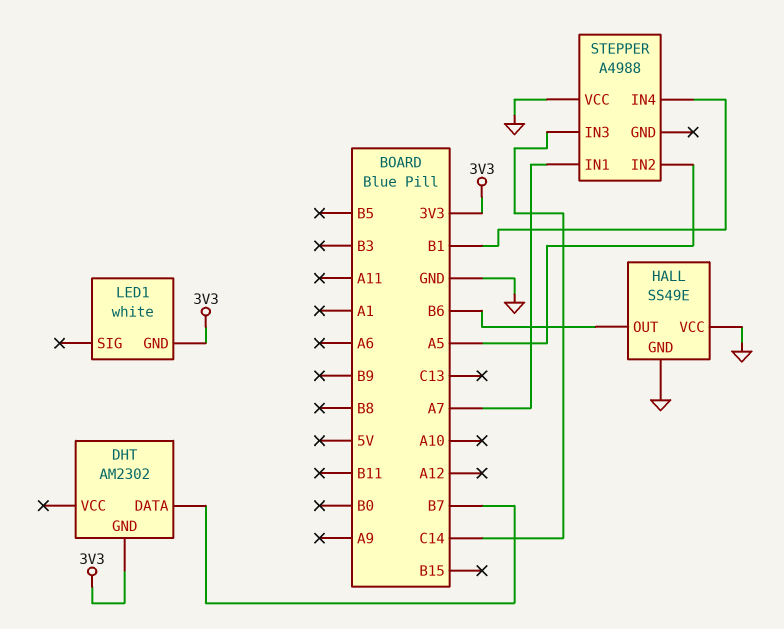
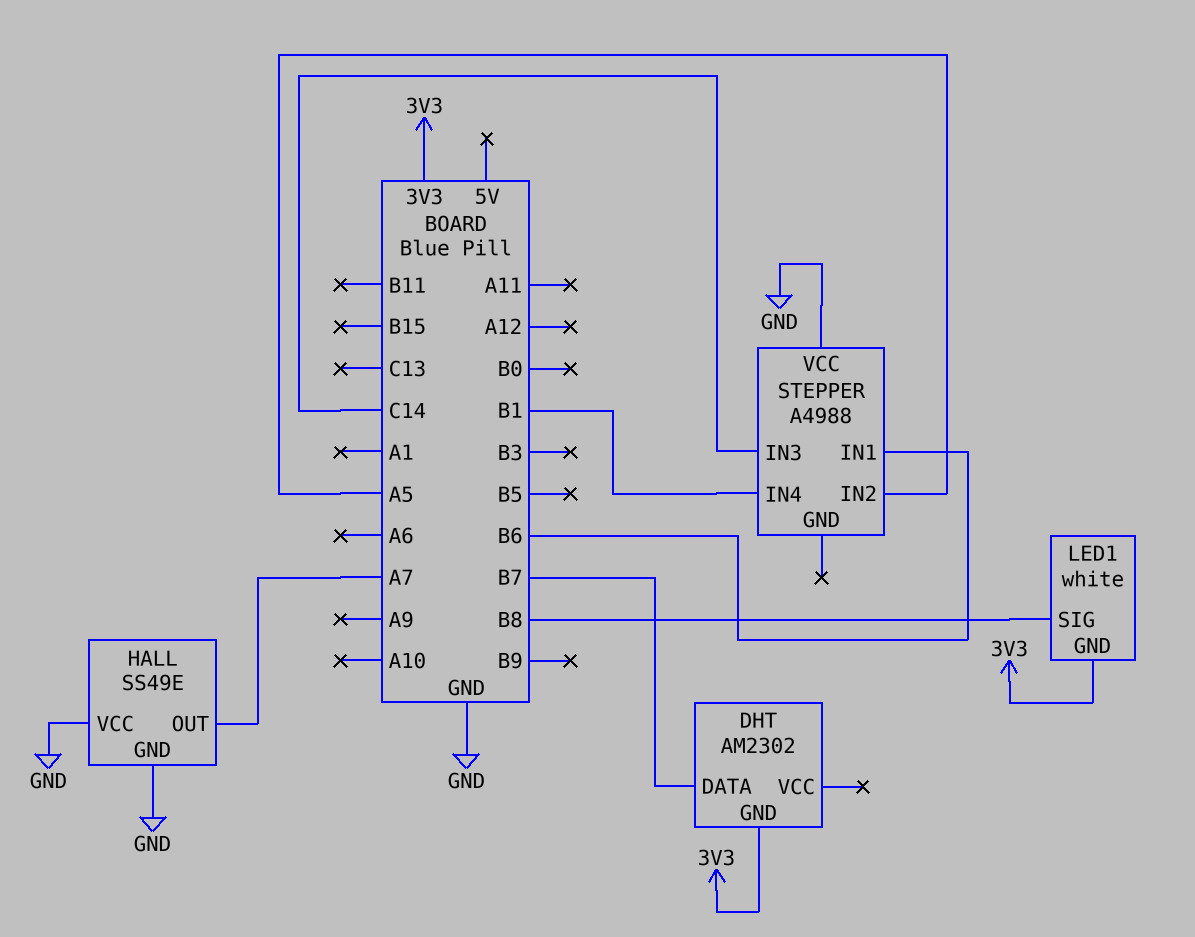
HALL pin OUT: B6 -> A7
LED1 pin SIG: none -> B8
STEPPER pin IN1: A7 -> B6

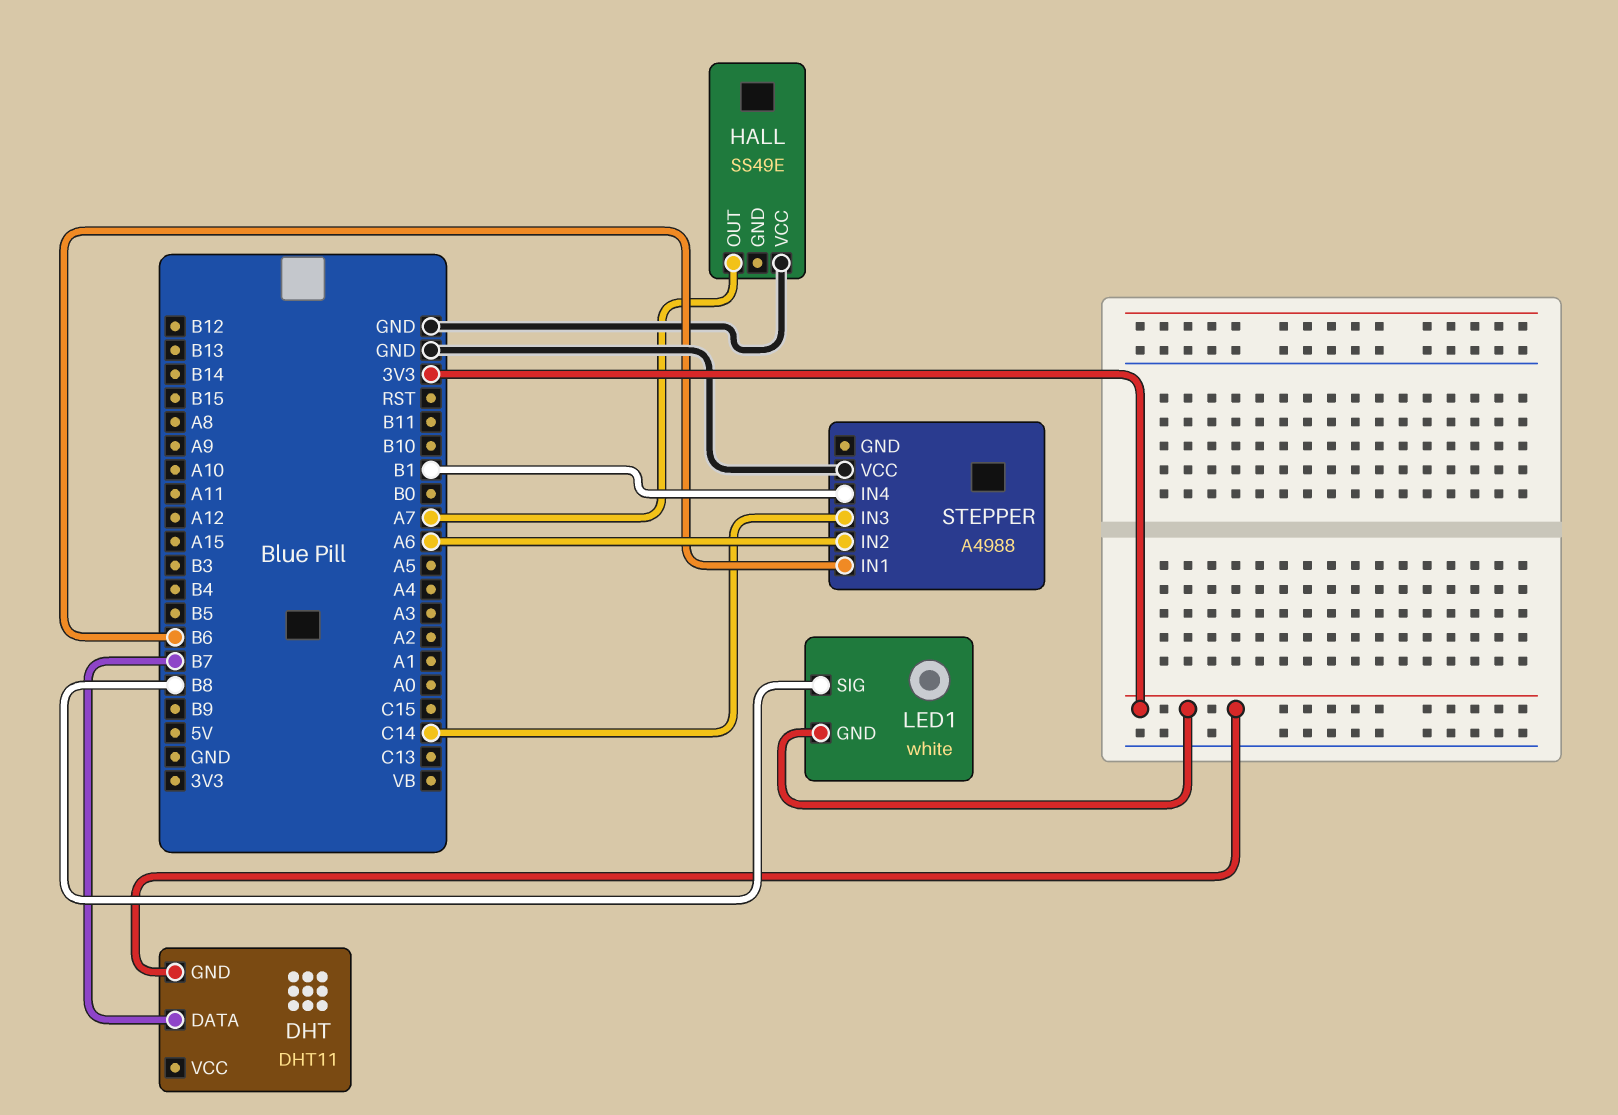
DHT: AM2302 -> DHT11
HALL pin GND: GND -> none
STEPPER pin IN2: A5 -> A6

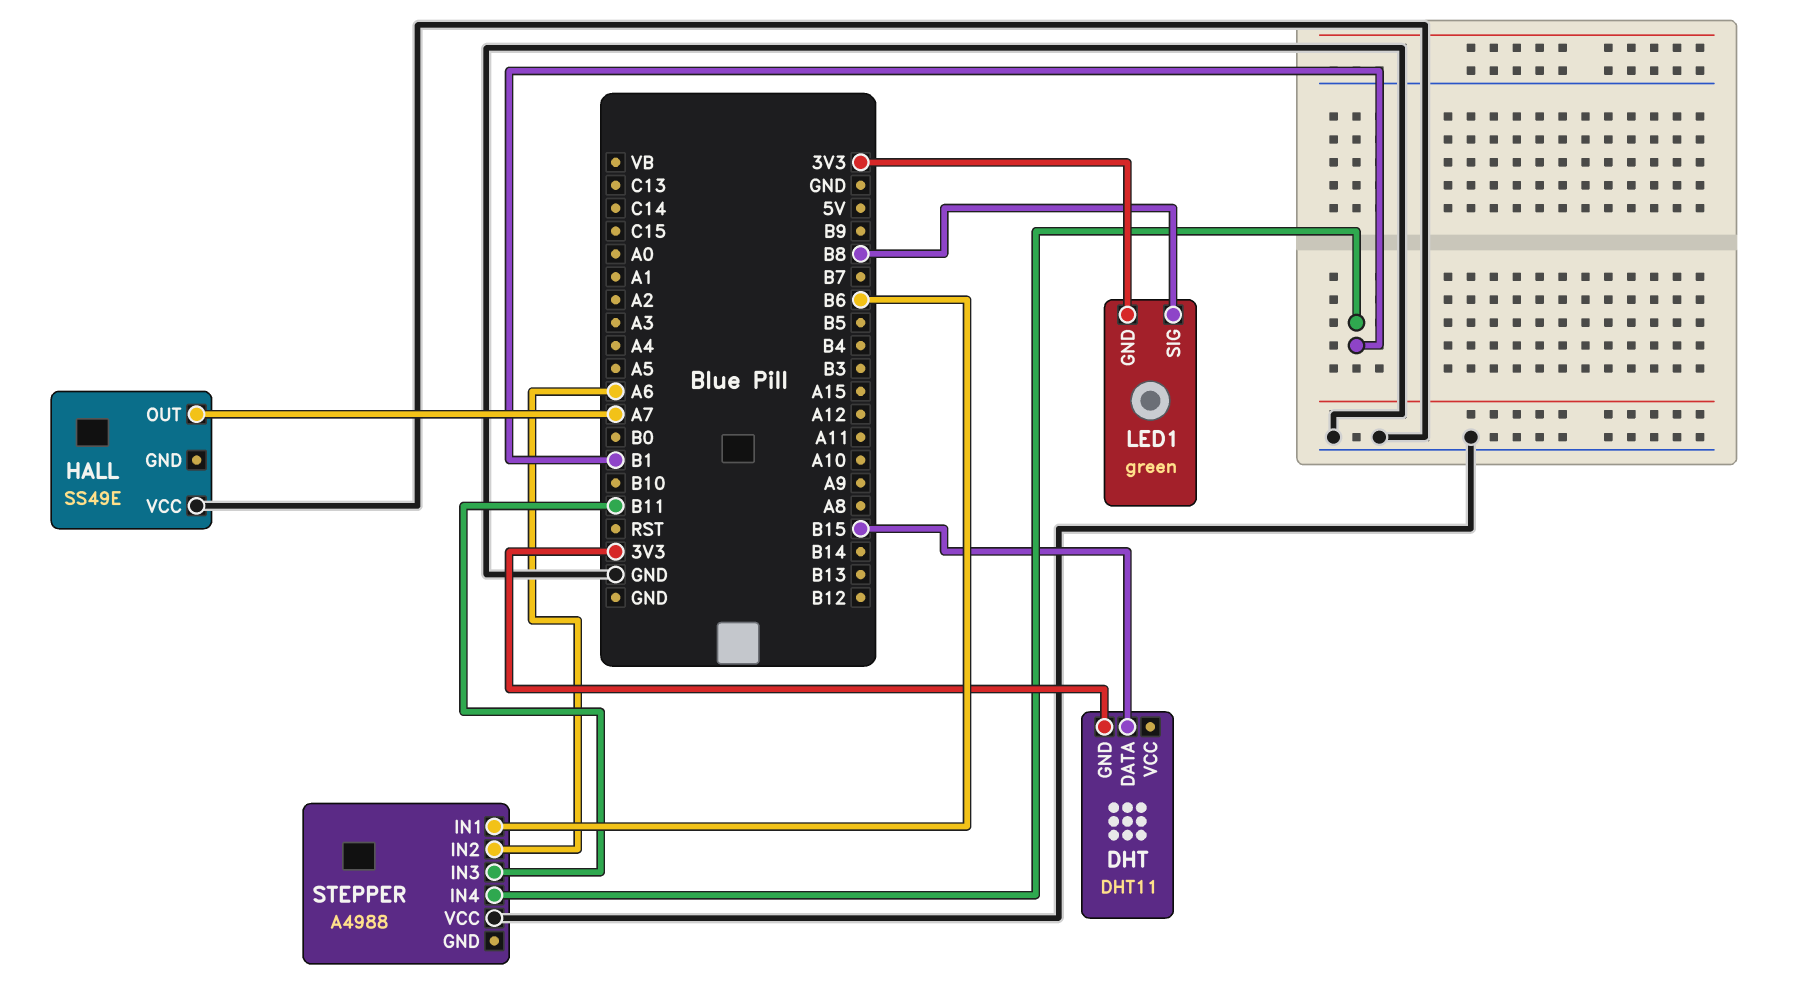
DHT pin DATA: B7 -> B15
LED1: white -> green
STEPPER pin IN3: C14 -> B11

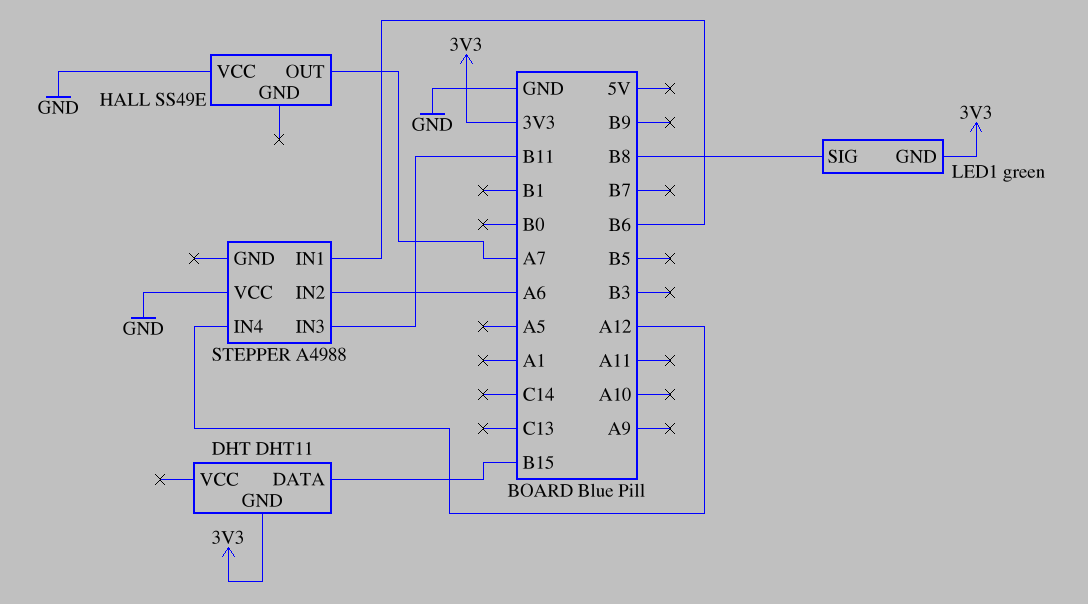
STEPPER pin IN4: B1 -> A12

